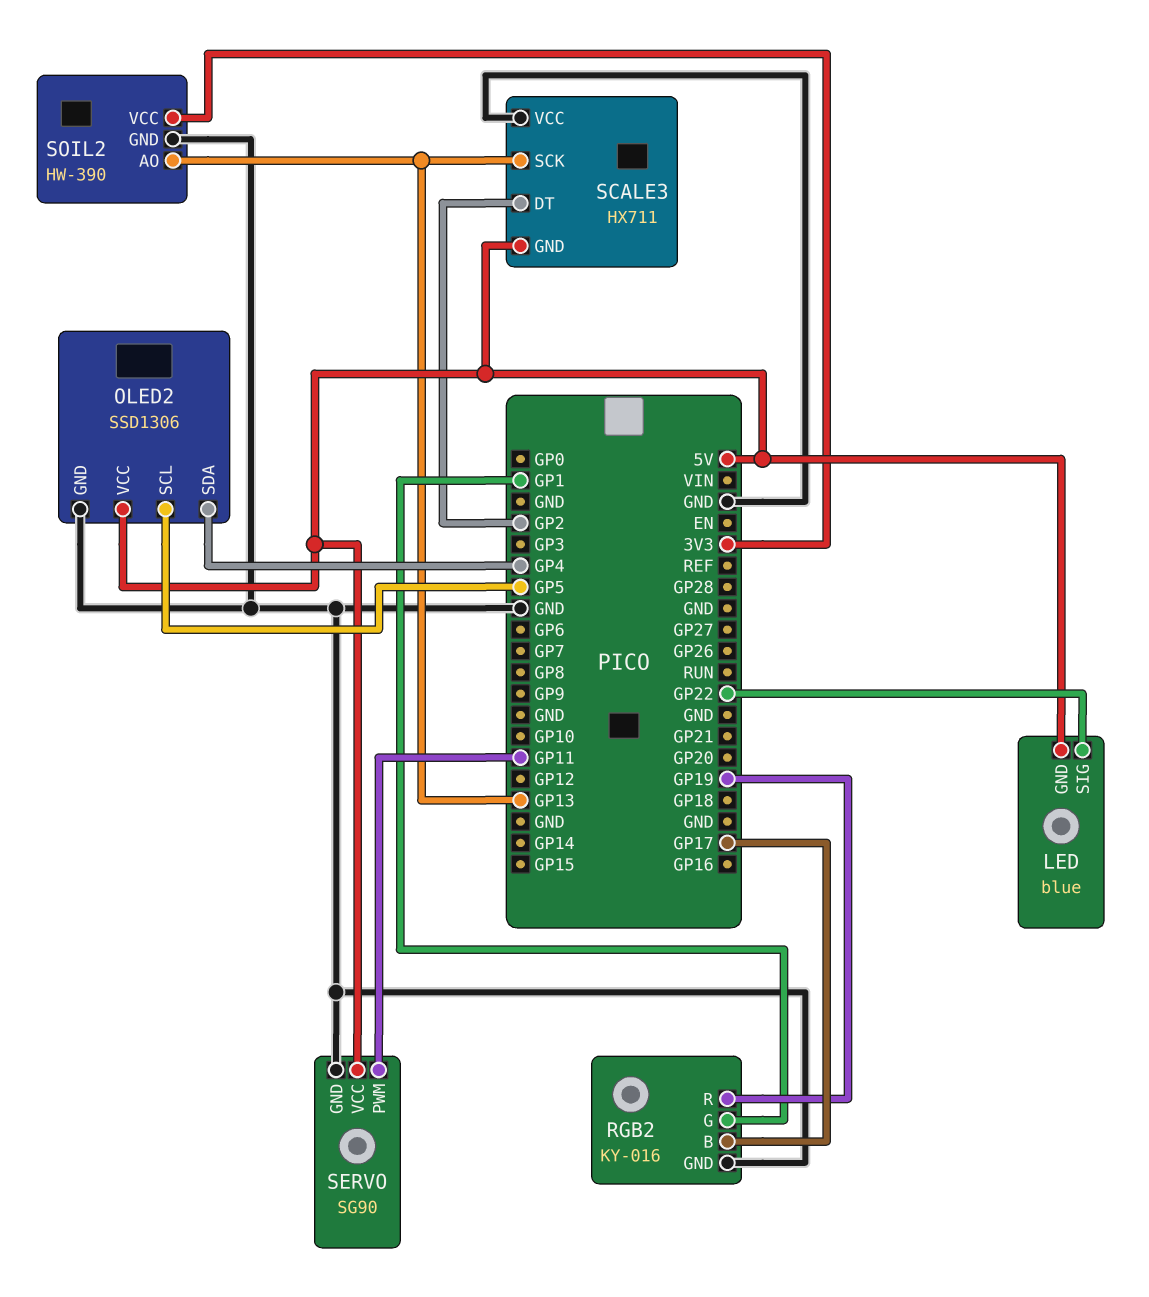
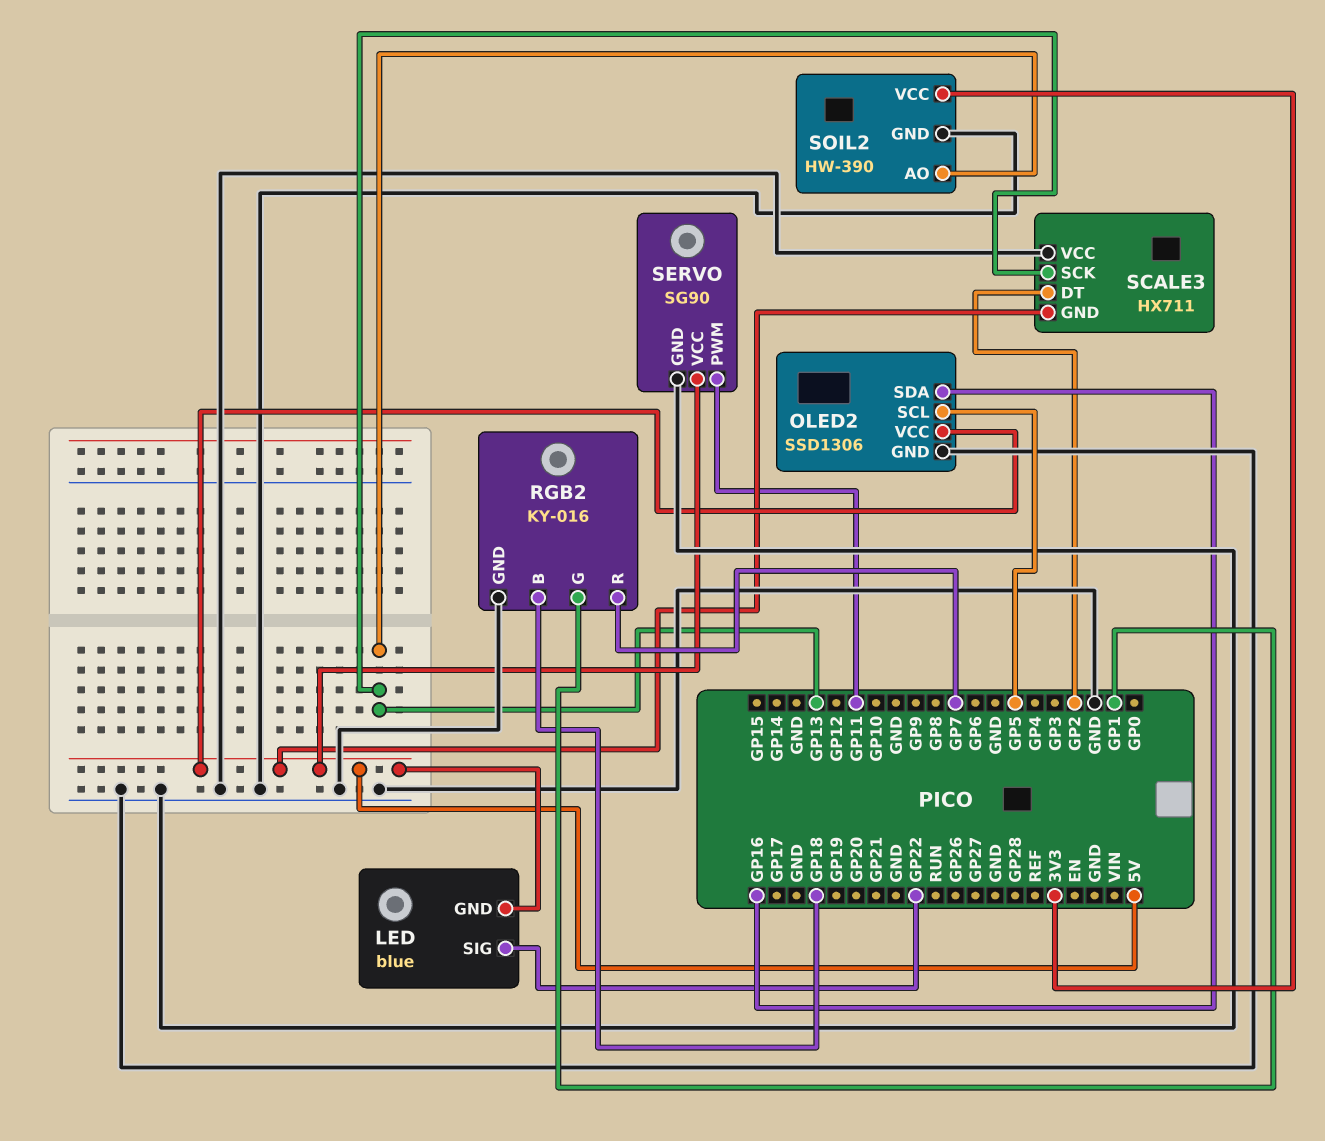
OLED2 pin SDA: GP4 -> GP16
RGB2 pin B: GP17 -> GP18
RGB2 pin R: GP19 -> GP7

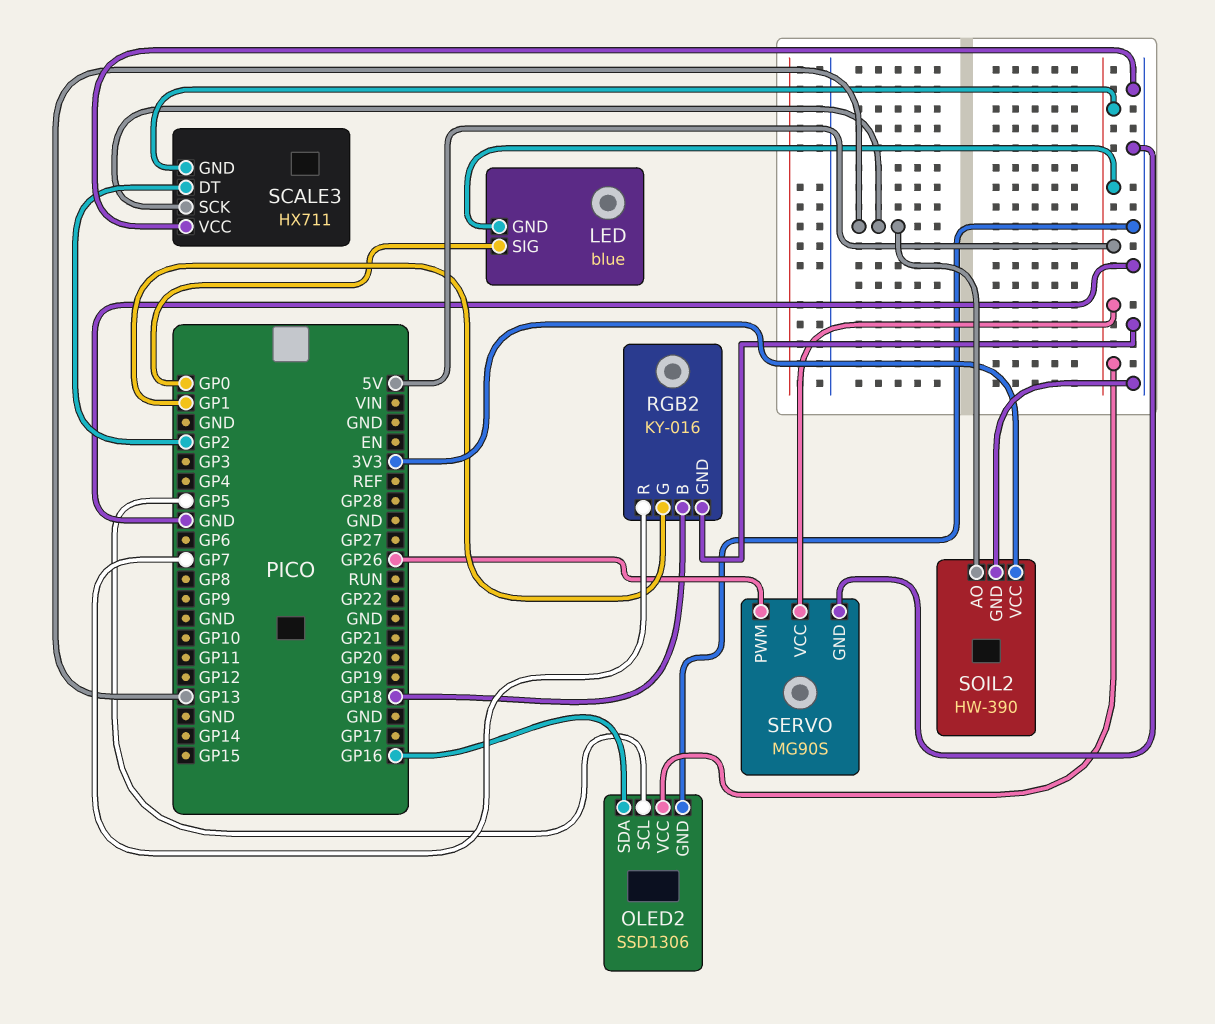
LED pin SIG: GP22 -> GP0
SERVO: SG90 -> MG90S
SERVO pin PWM: GP11 -> GP26

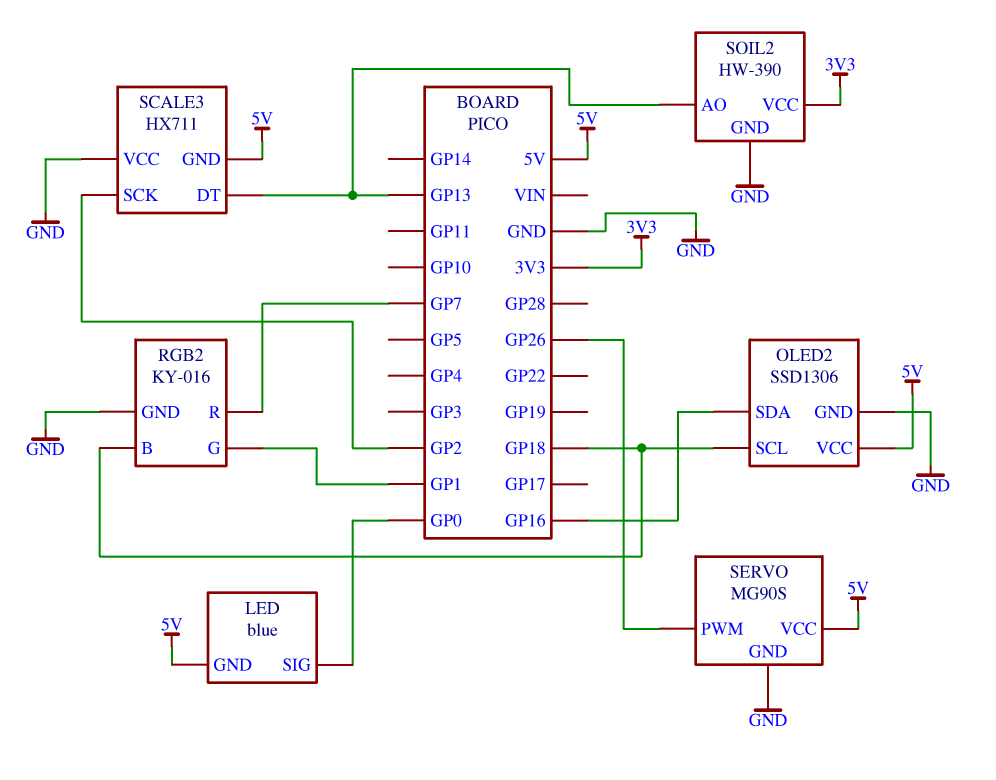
OLED2 pin SCL: GP5 -> GP18
SCALE3 pin DT: GP2 -> GP13
SCALE3 pin SCK: GP13 -> GP2

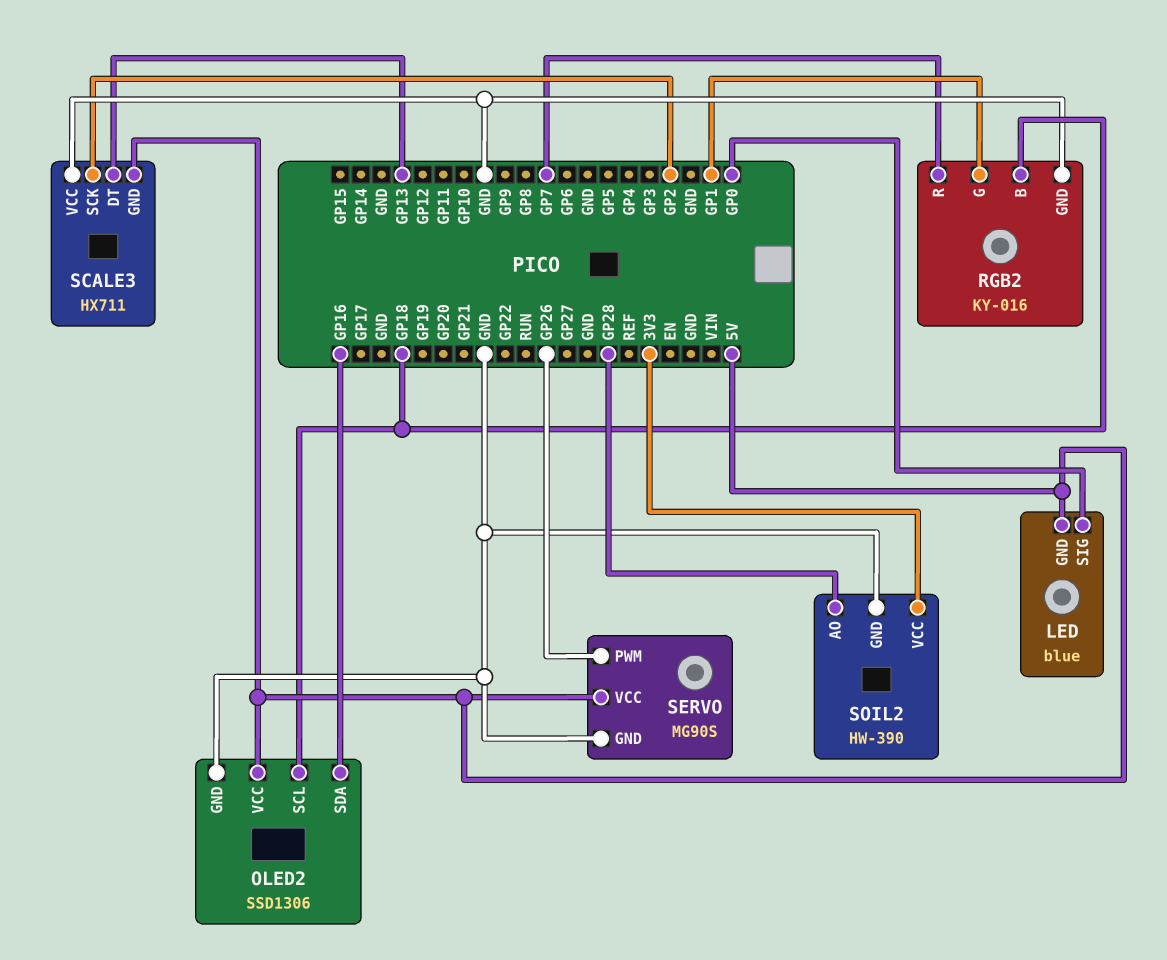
SOIL2 pin AO: GP13 -> GP28

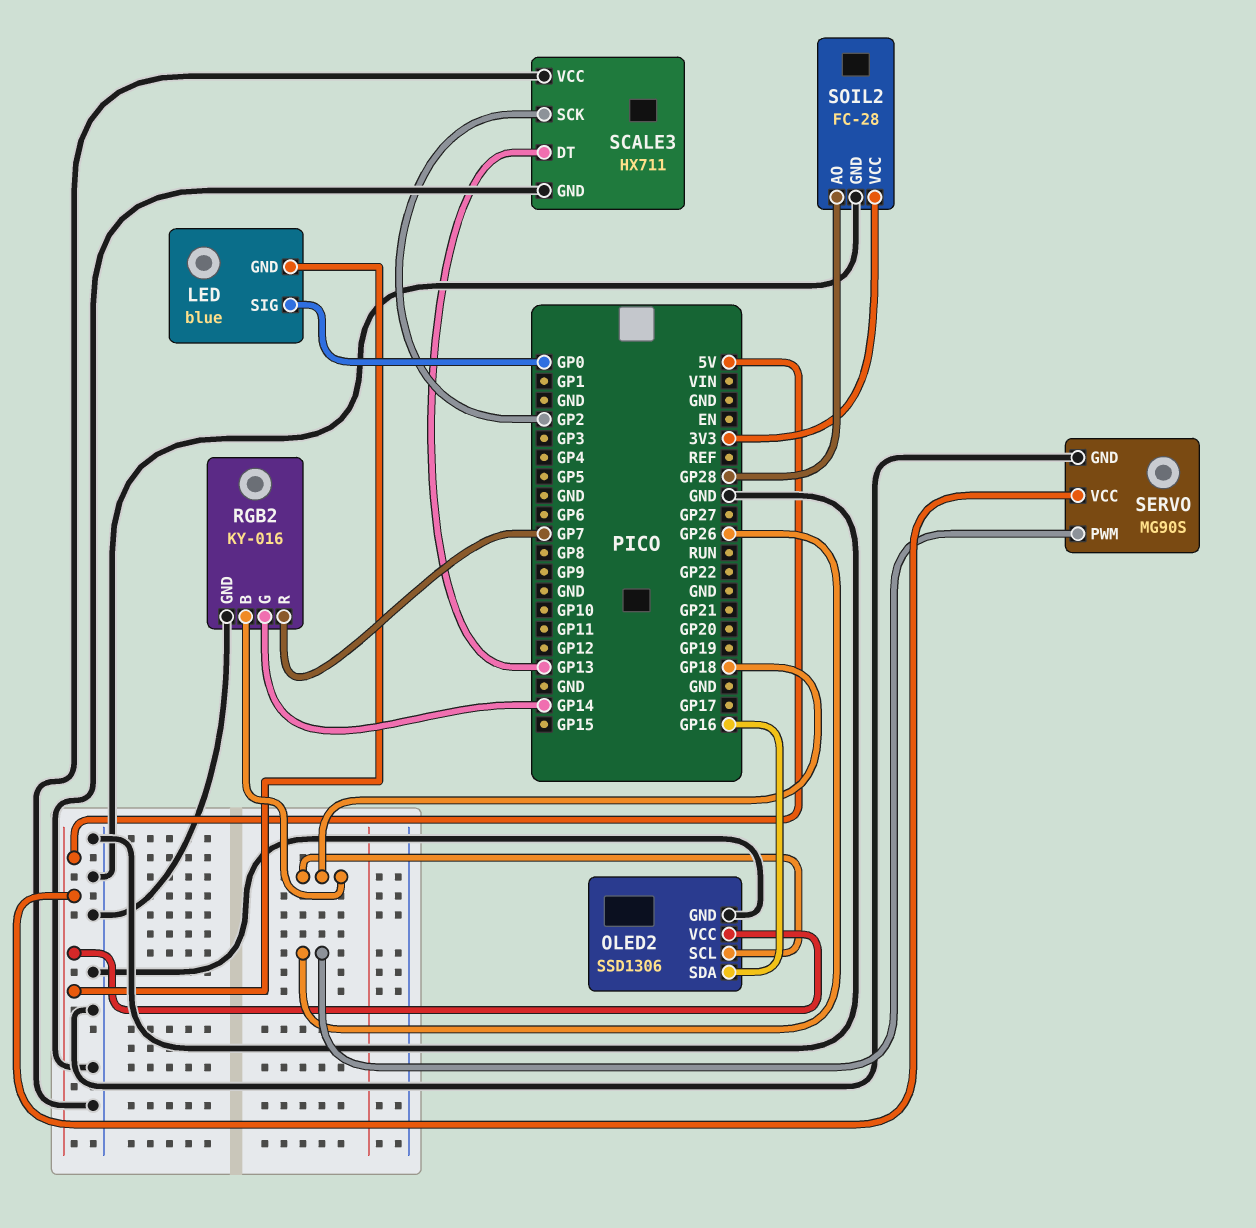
RGB2 pin G: GP1 -> GP14
SCALE3 pin GND: 5V -> GND
SOIL2: HW-390 -> FC-28

